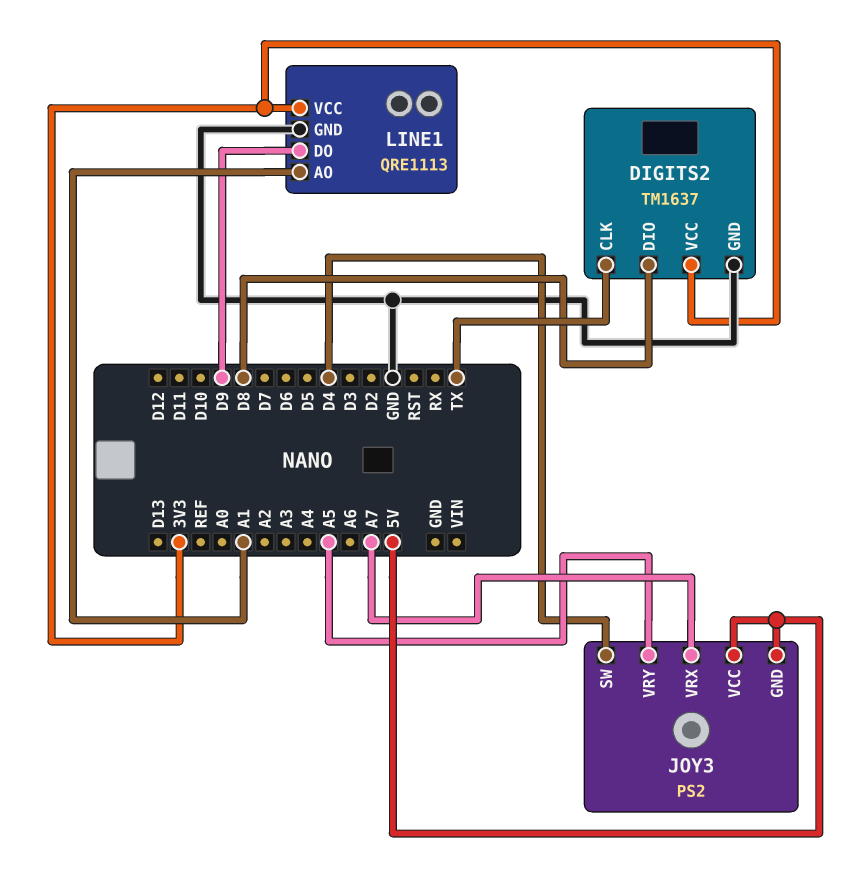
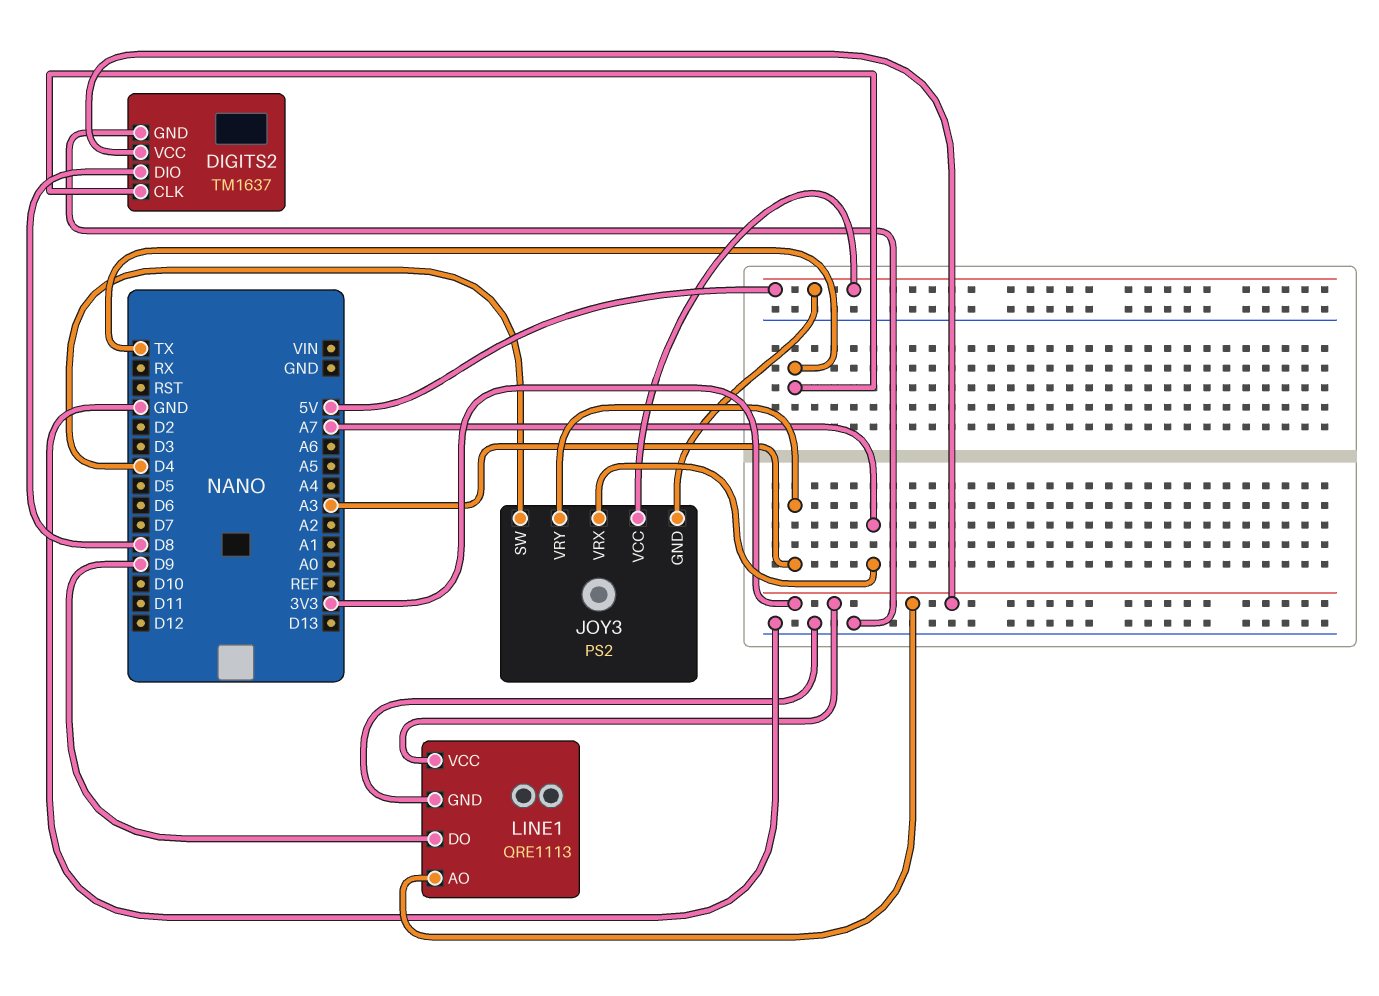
JOY3 pin VRY: A5 -> A3
LINE1 pin AO: A1 -> 3V3

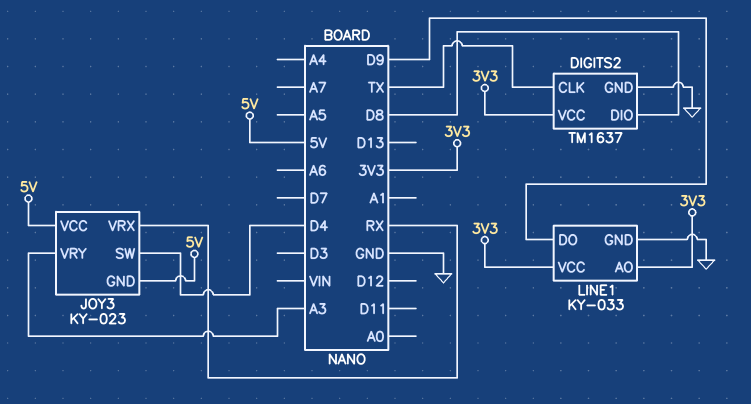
JOY3: PS2 -> KY-023
JOY3 pin VRX: A7 -> RX
LINE1: QRE1113 -> KY-033

